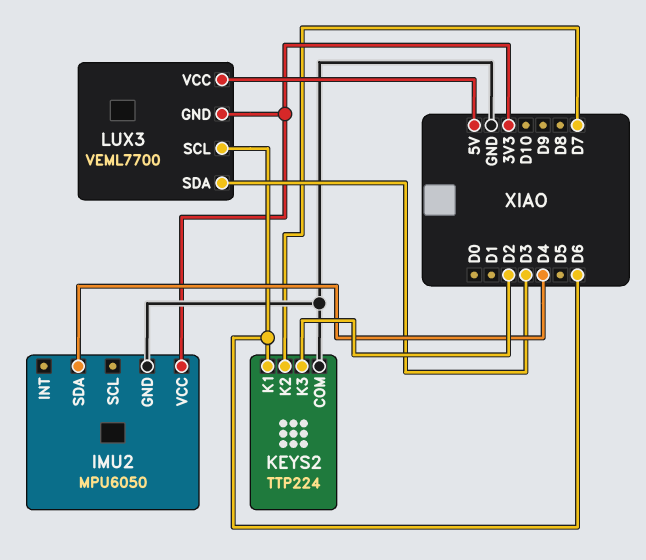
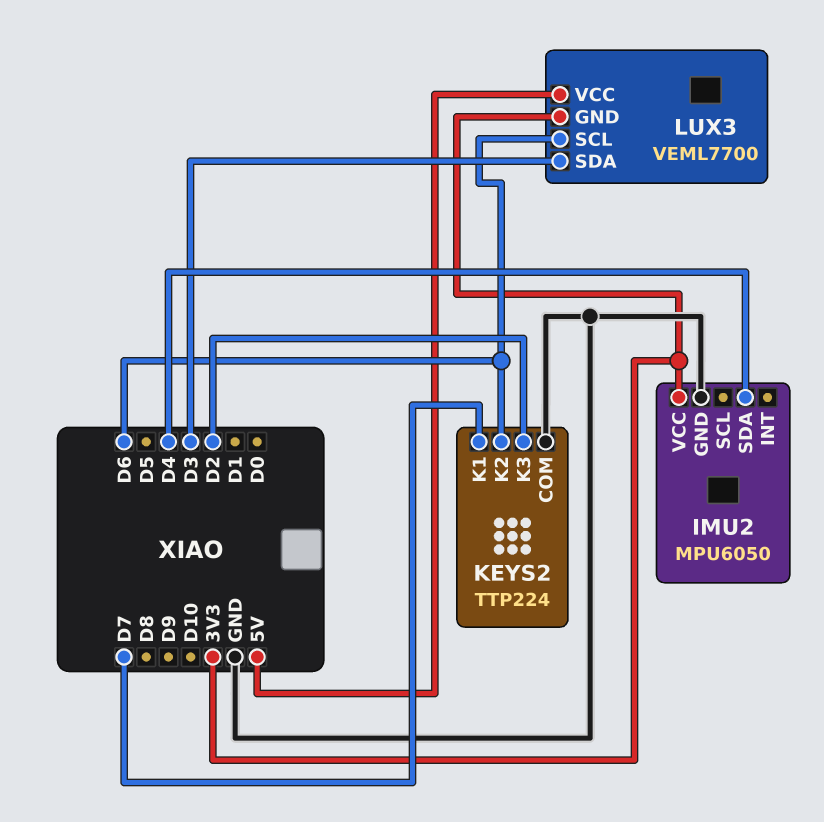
KEYS2 pin K1: D6 -> D7
KEYS2 pin K2: D7 -> D6

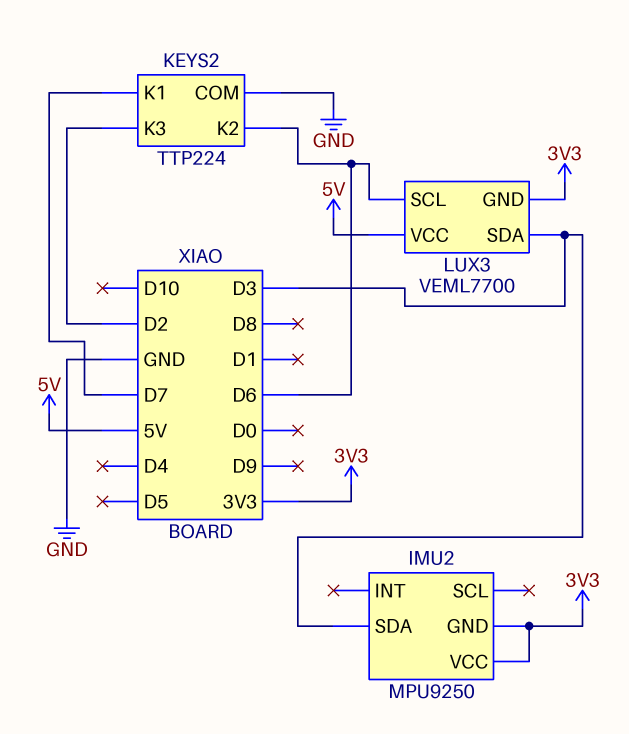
IMU2: MPU6050 -> MPU9250
IMU2 pin GND: GND -> 3V3
IMU2 pin SDA: D4 -> D3

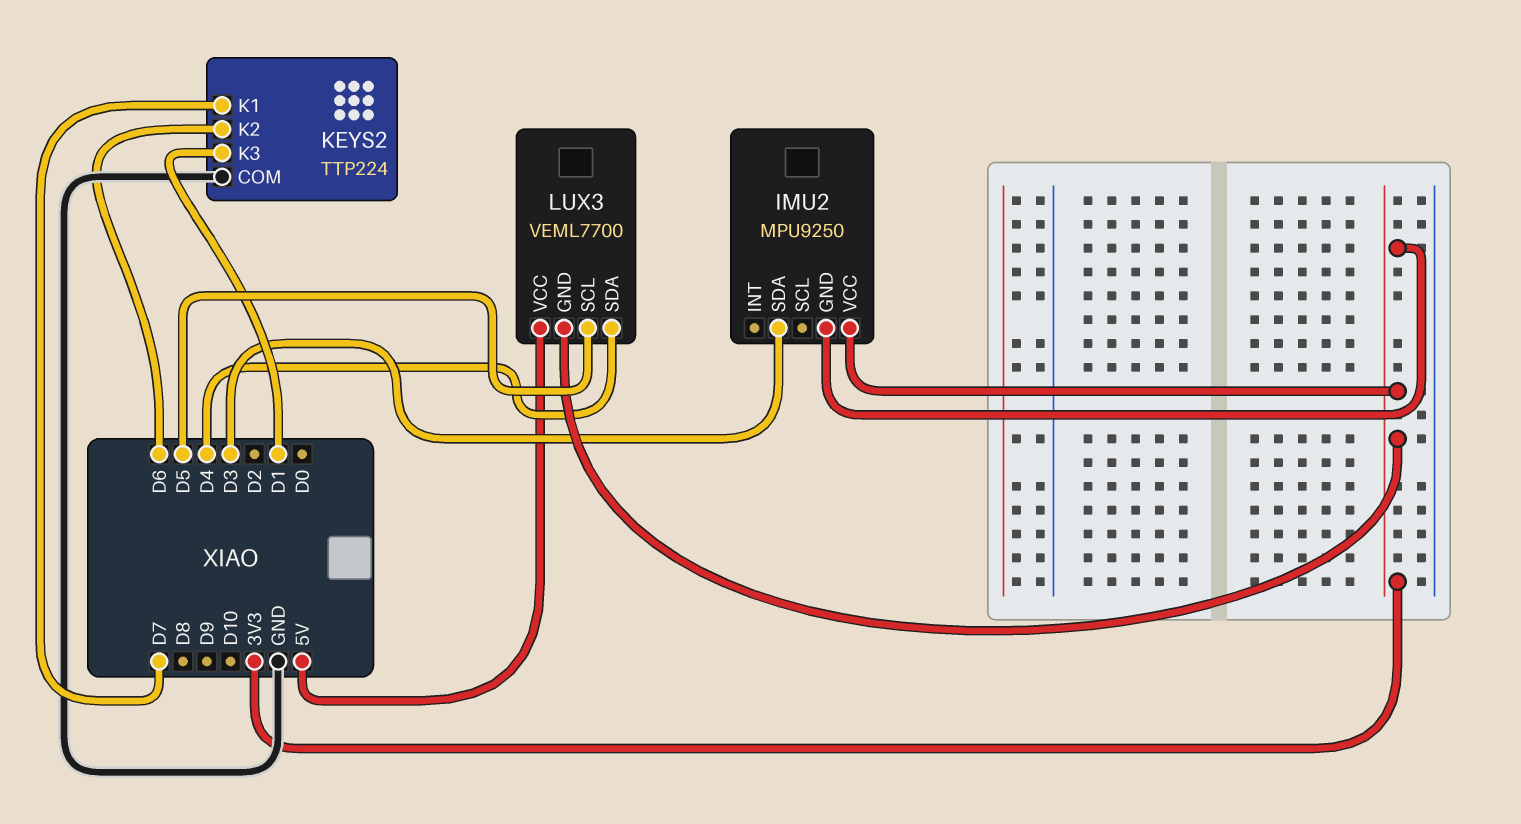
KEYS2 pin K3: D2 -> D1
LUX3 pin SCL: D6 -> D5
LUX3 pin SDA: D3 -> D4

